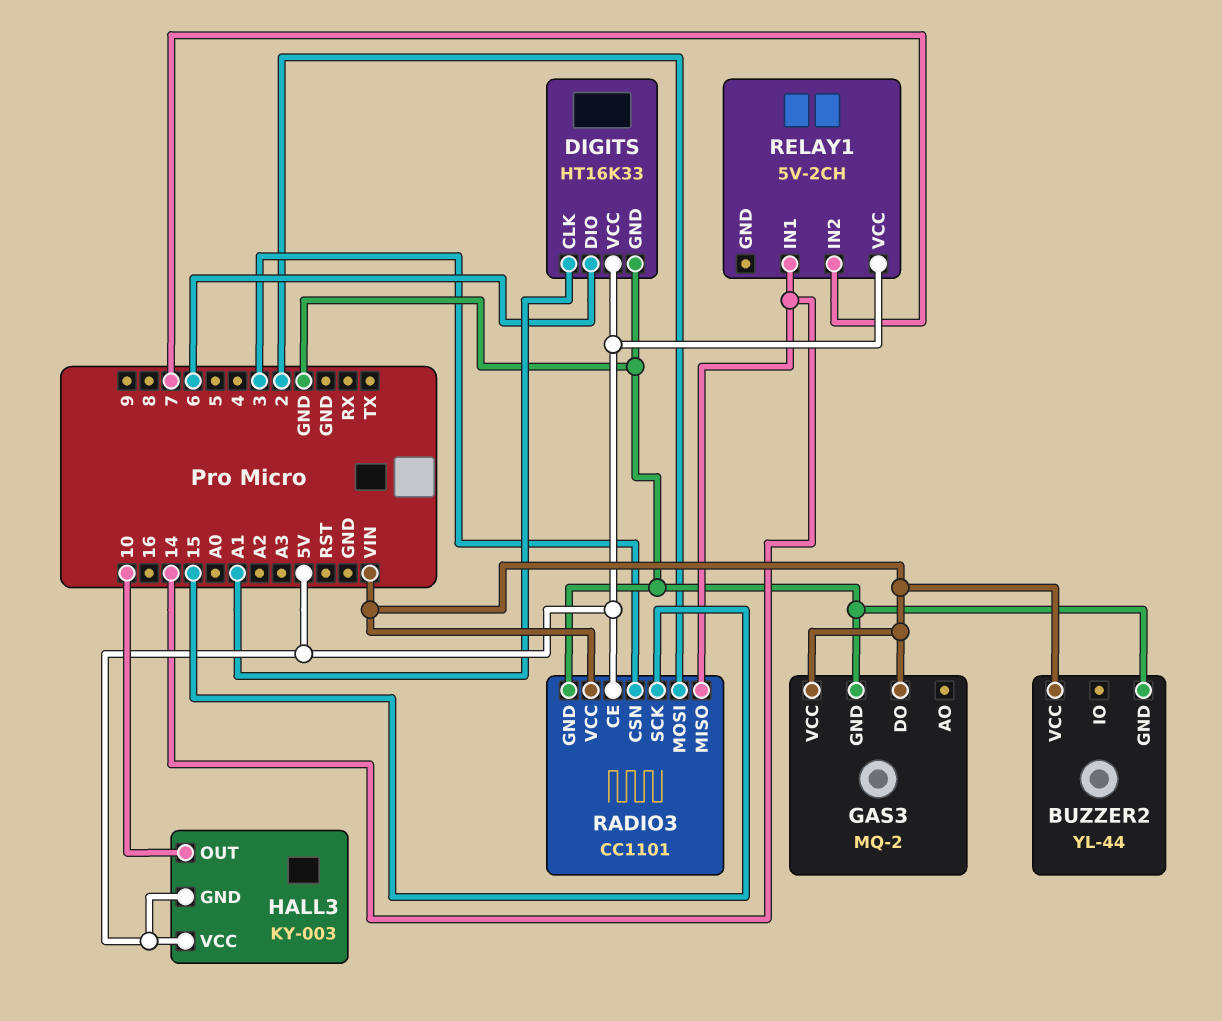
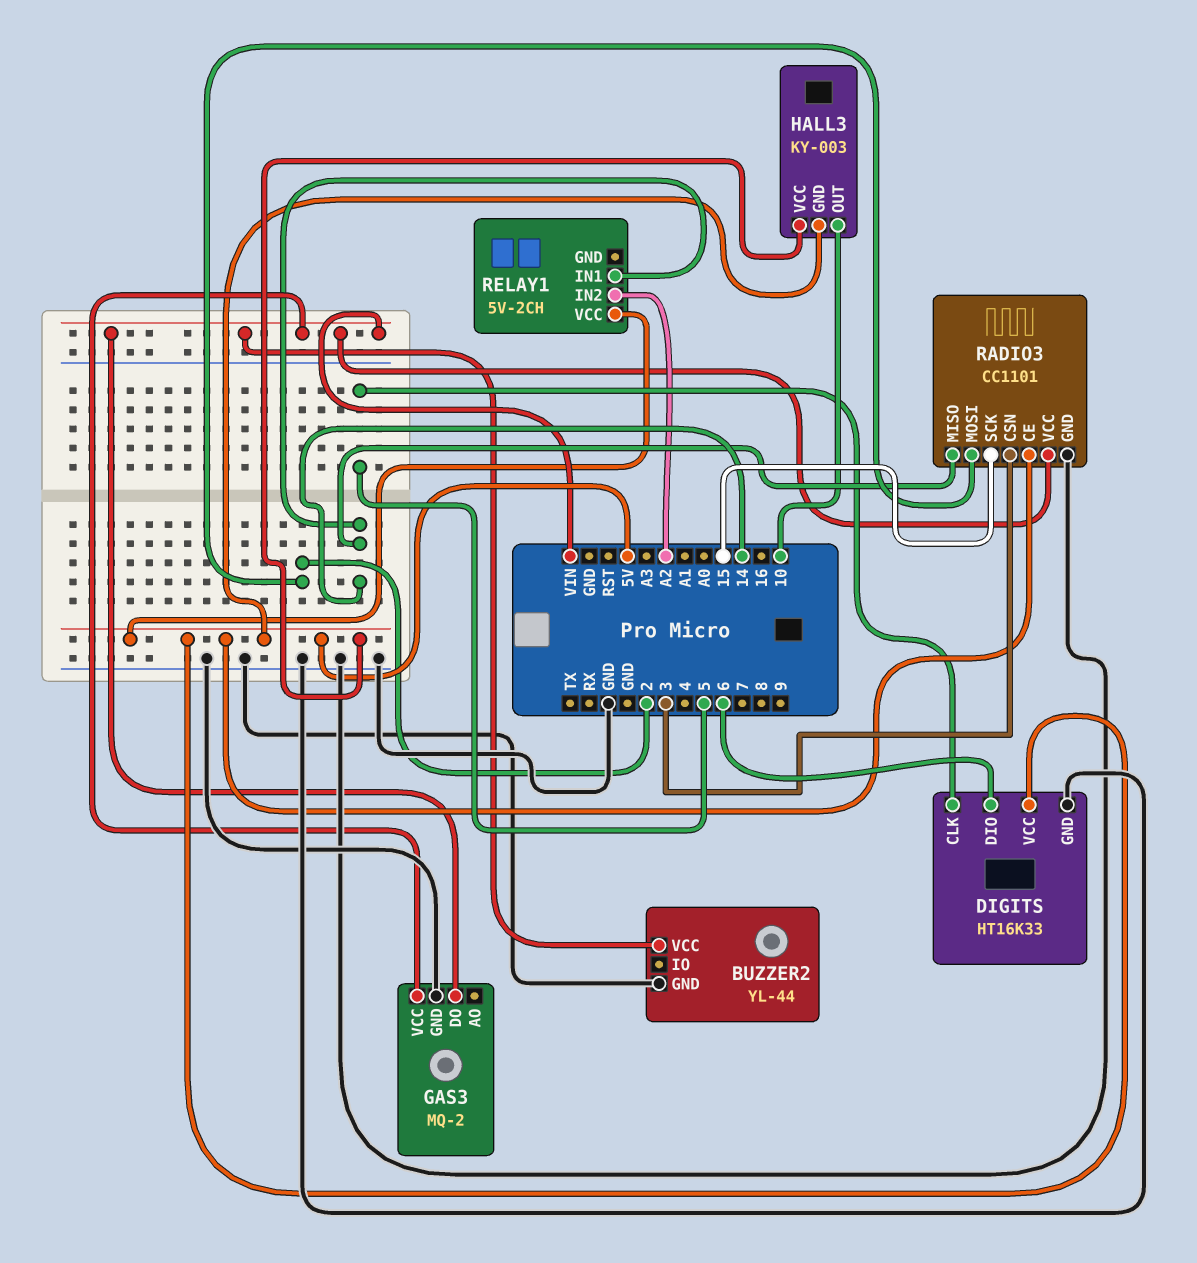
DIGITS pin CLK: A1 -> 5
RELAY1 pin IN2: 7 -> A2

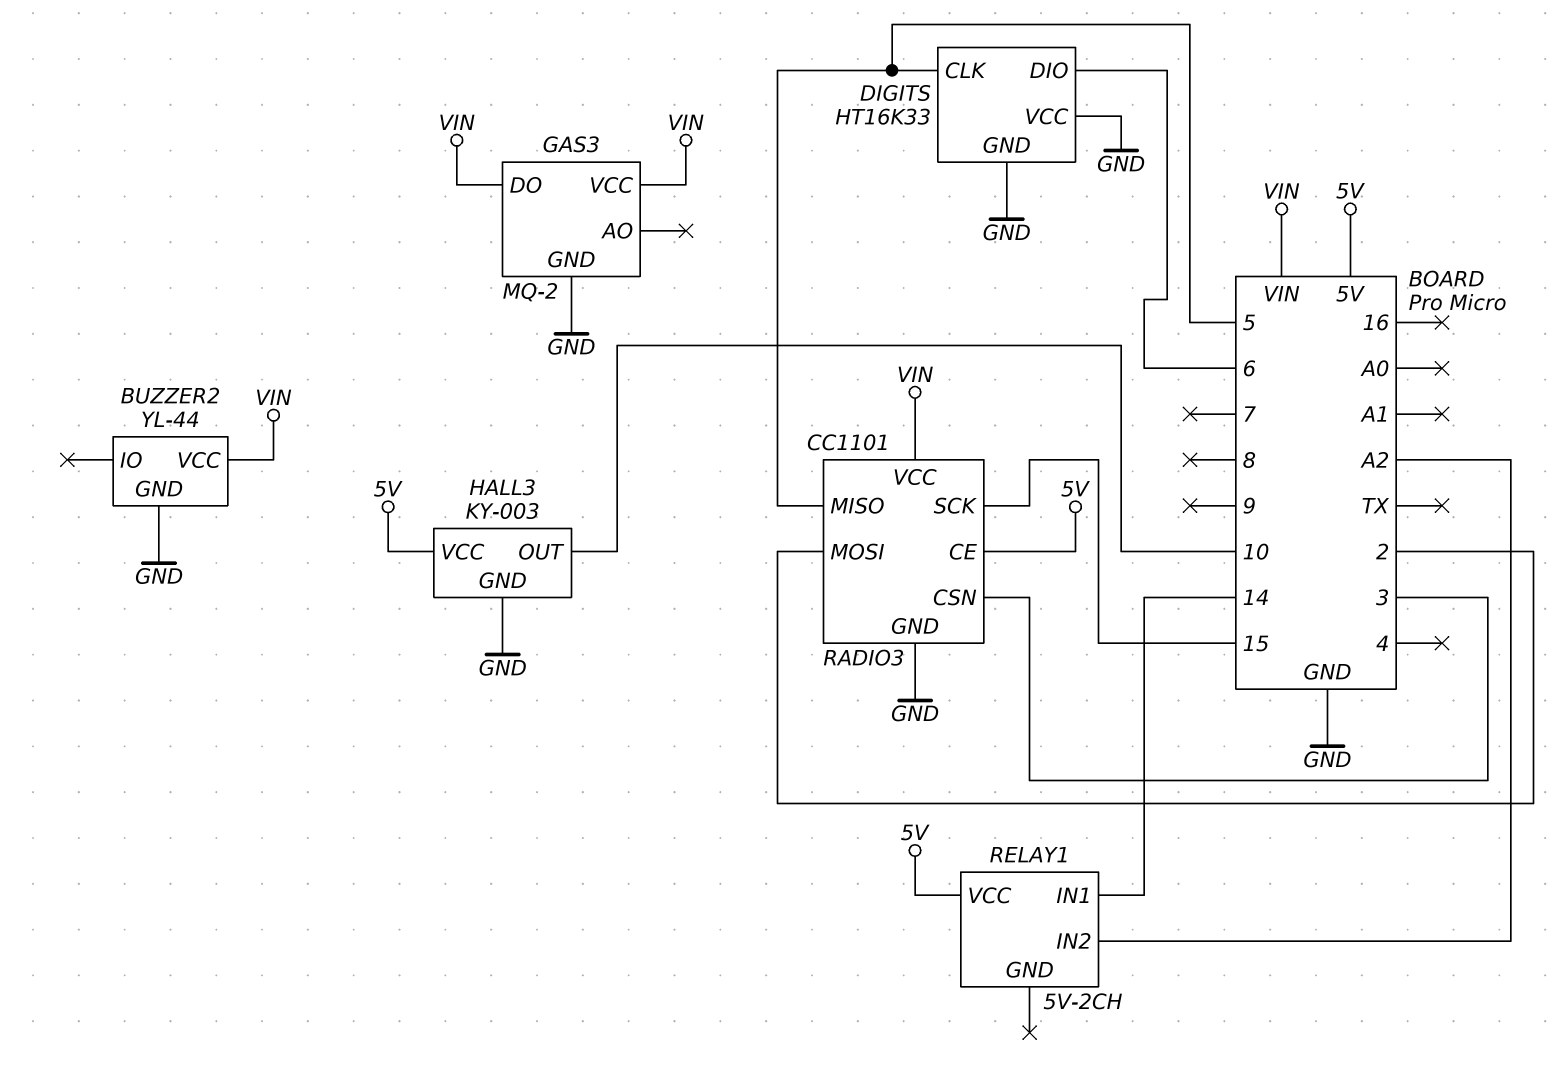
DIGITS pin VCC: 5V -> GND
HALL3 pin GND: 5V -> GND
RADIO3 pin MISO: 14 -> 5

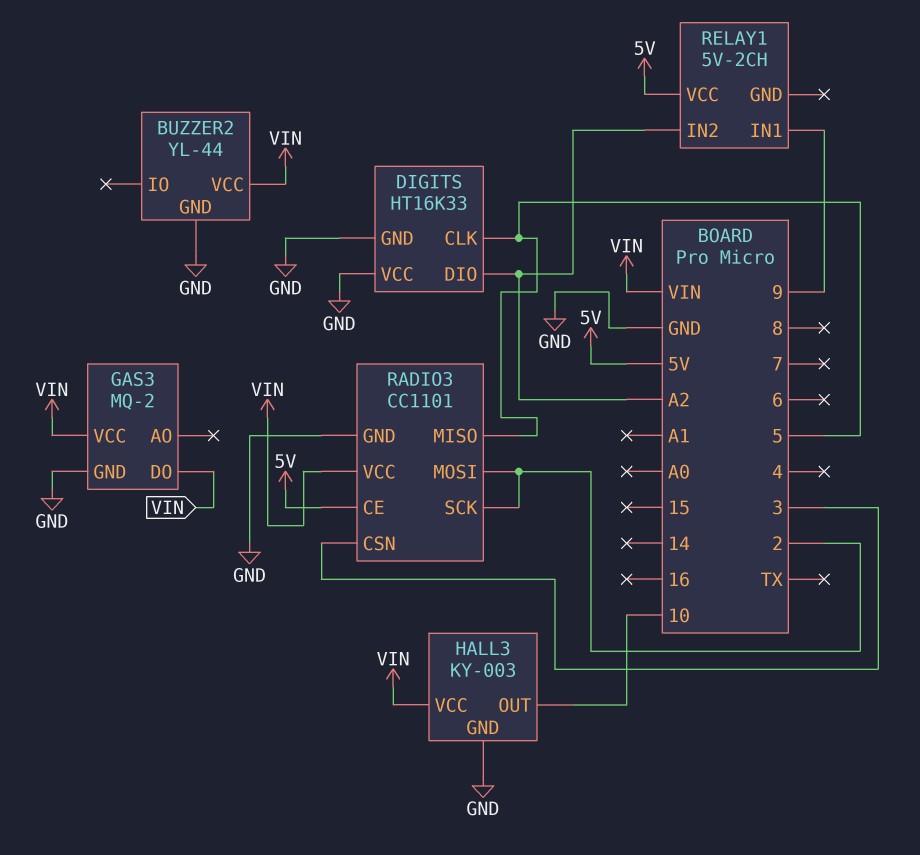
DIGITS pin DIO: 6 -> A2
HALL3 pin VCC: 5V -> VIN
RADIO3 pin SCK: 15 -> 2
RELAY1 pin IN1: 14 -> 9

